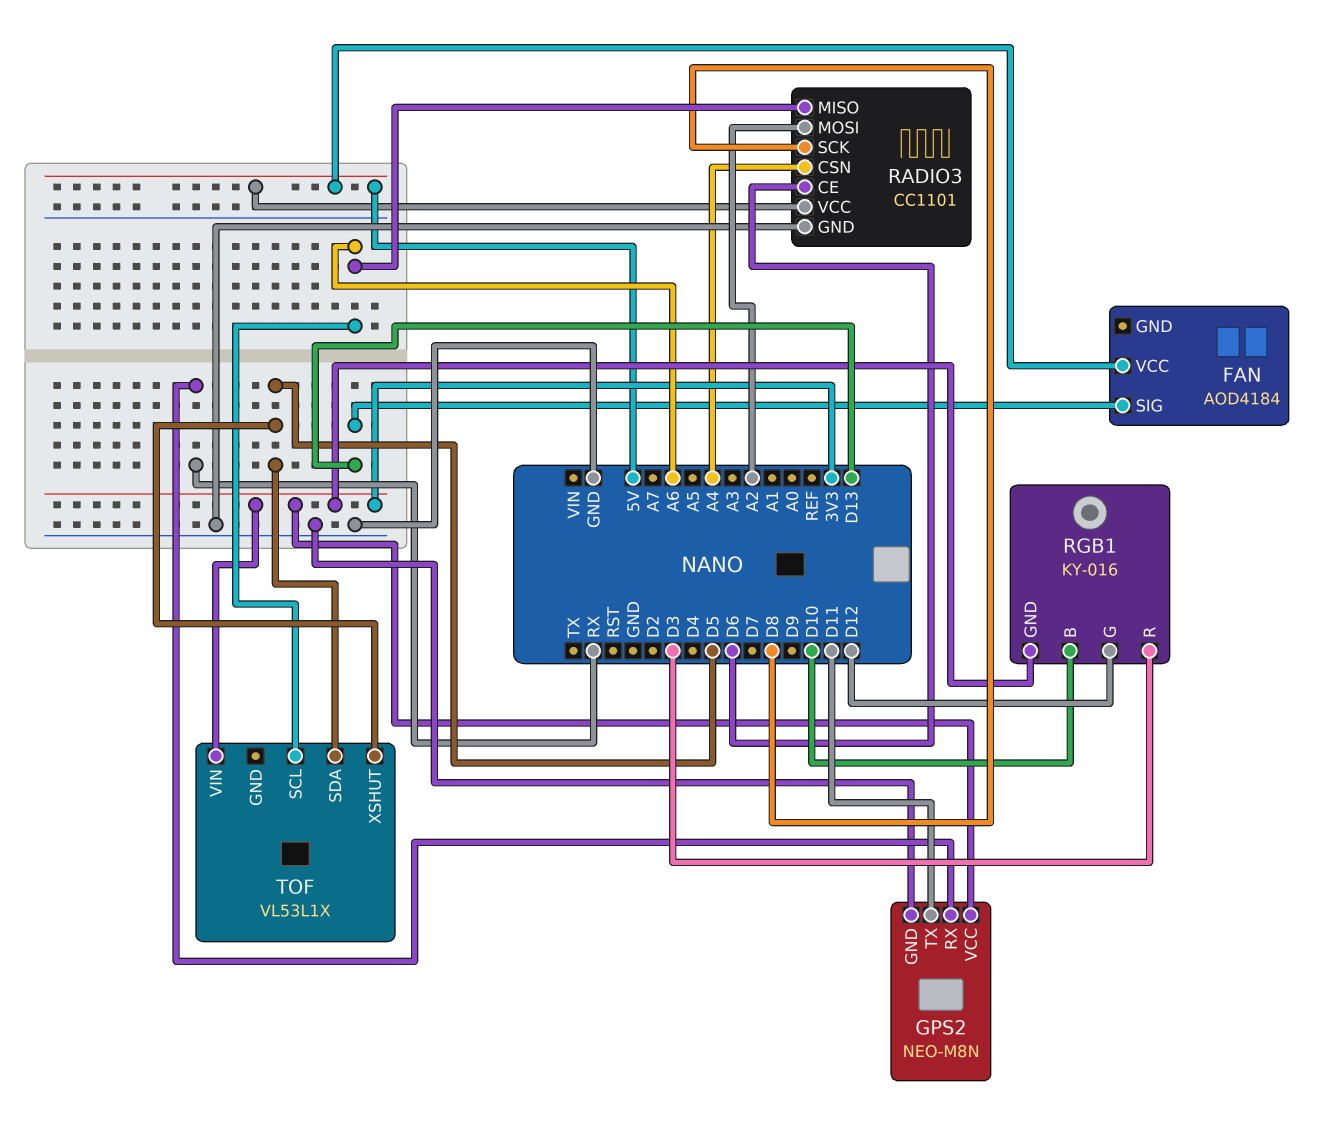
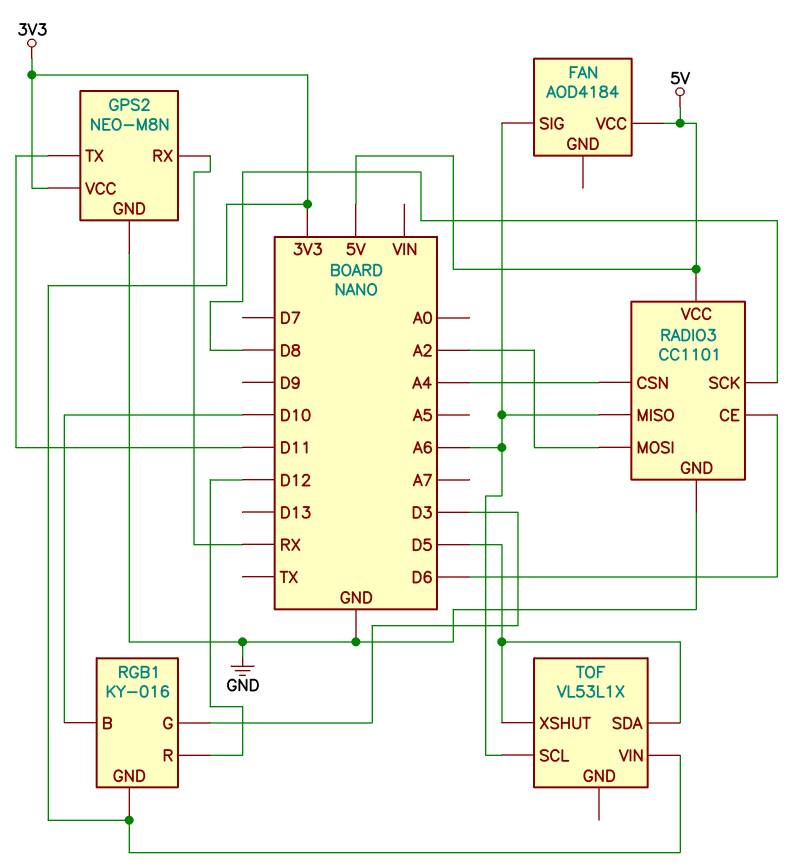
FAN pin SIG: D13 -> A6
RGB1 pin G: D12 -> D3
RGB1 pin R: D3 -> D12

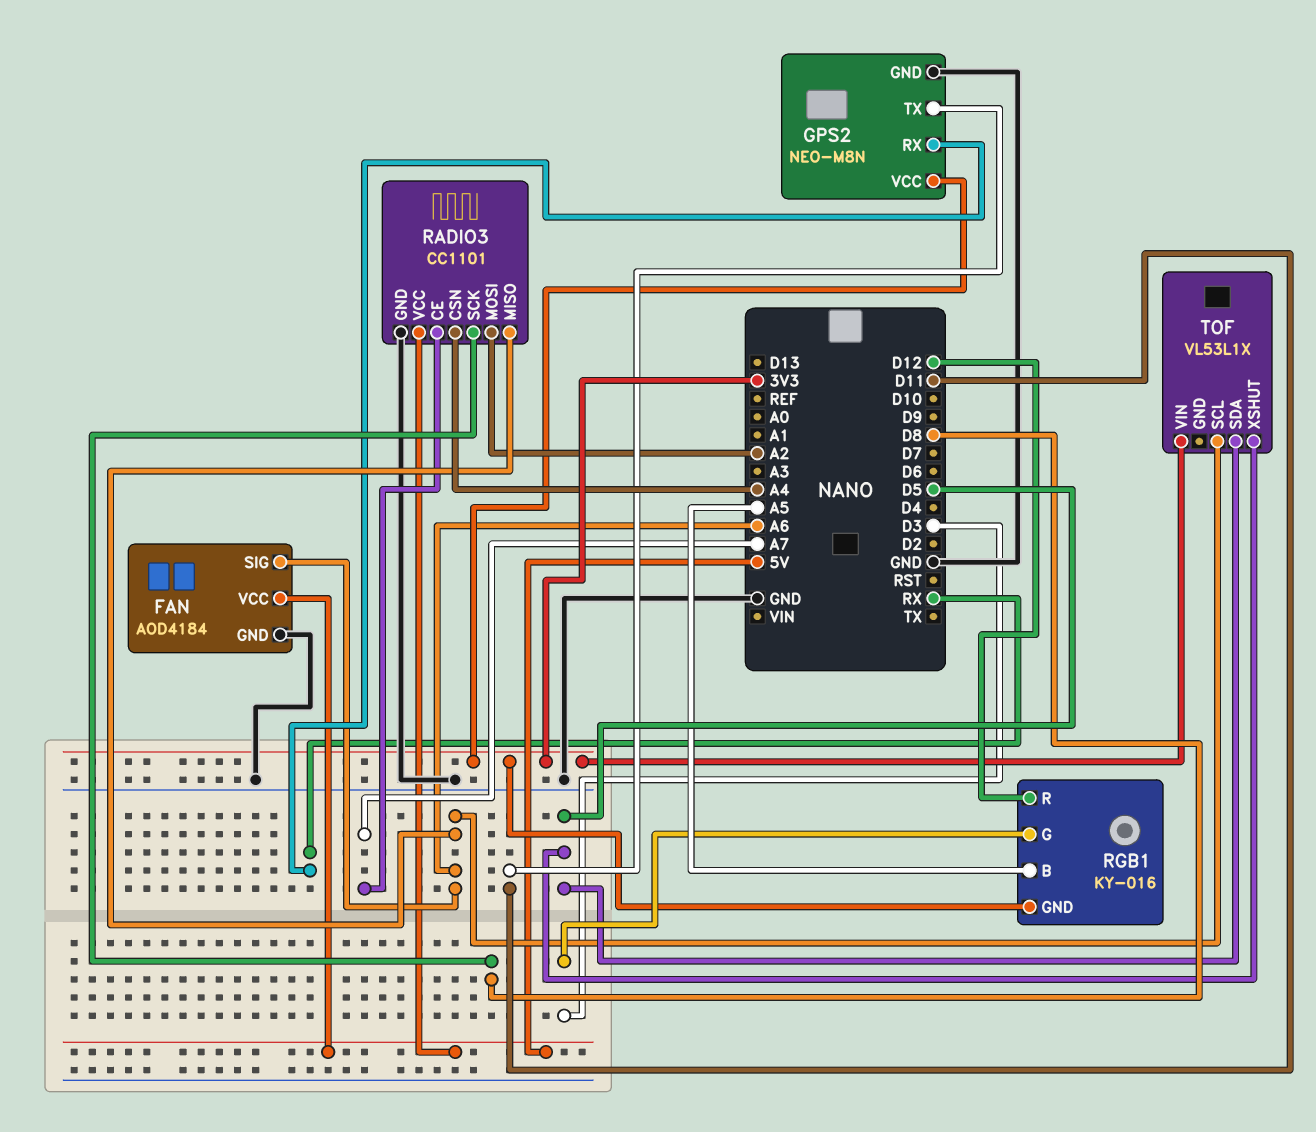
FAN pin GND: none -> GND
RADIO3 pin CE: D6 -> A7
RGB1 pin B: D10 -> A5

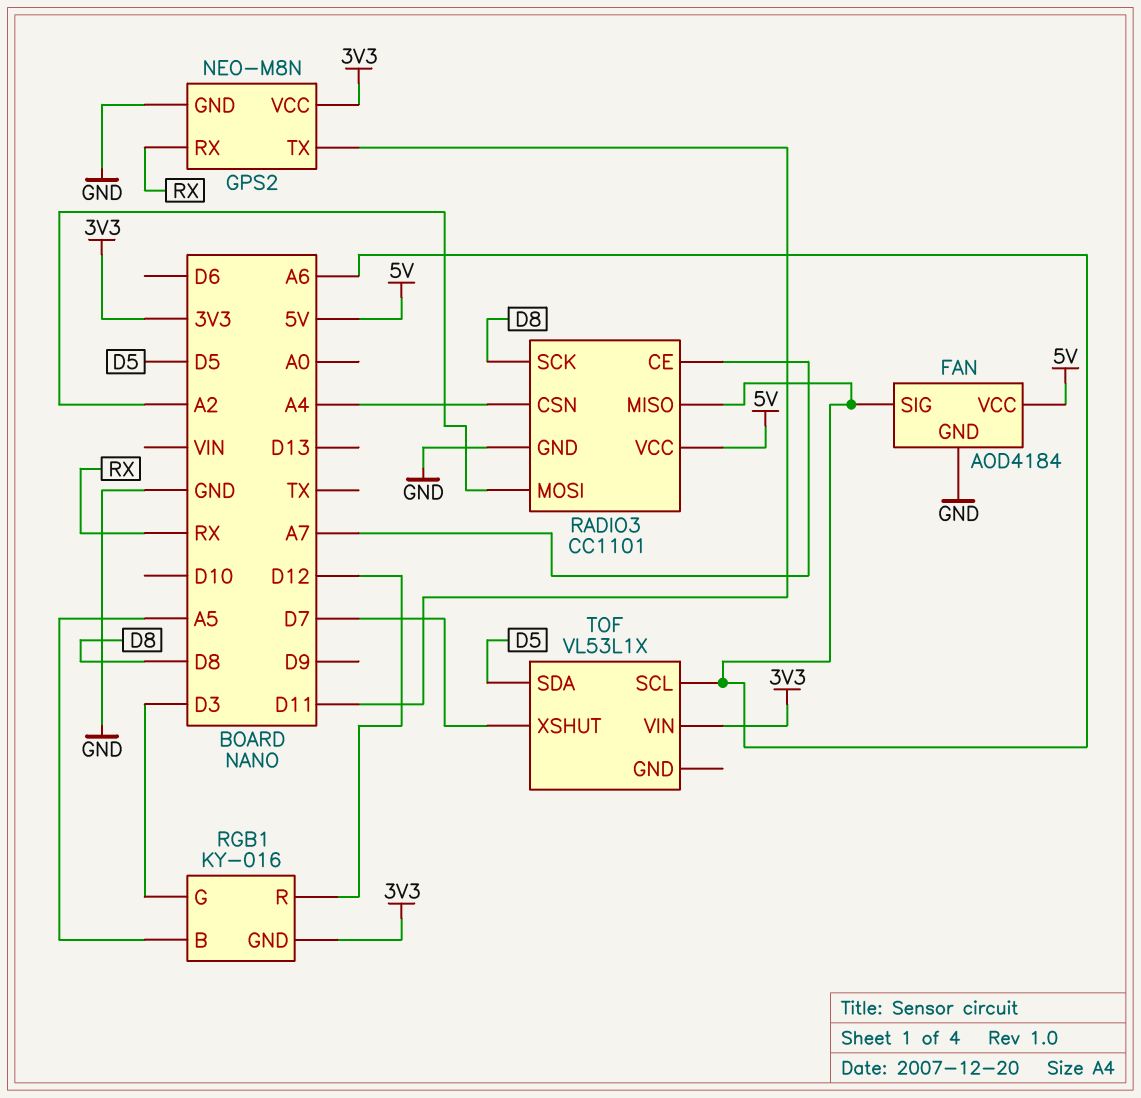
TOF pin XSHUT: D5 -> D7

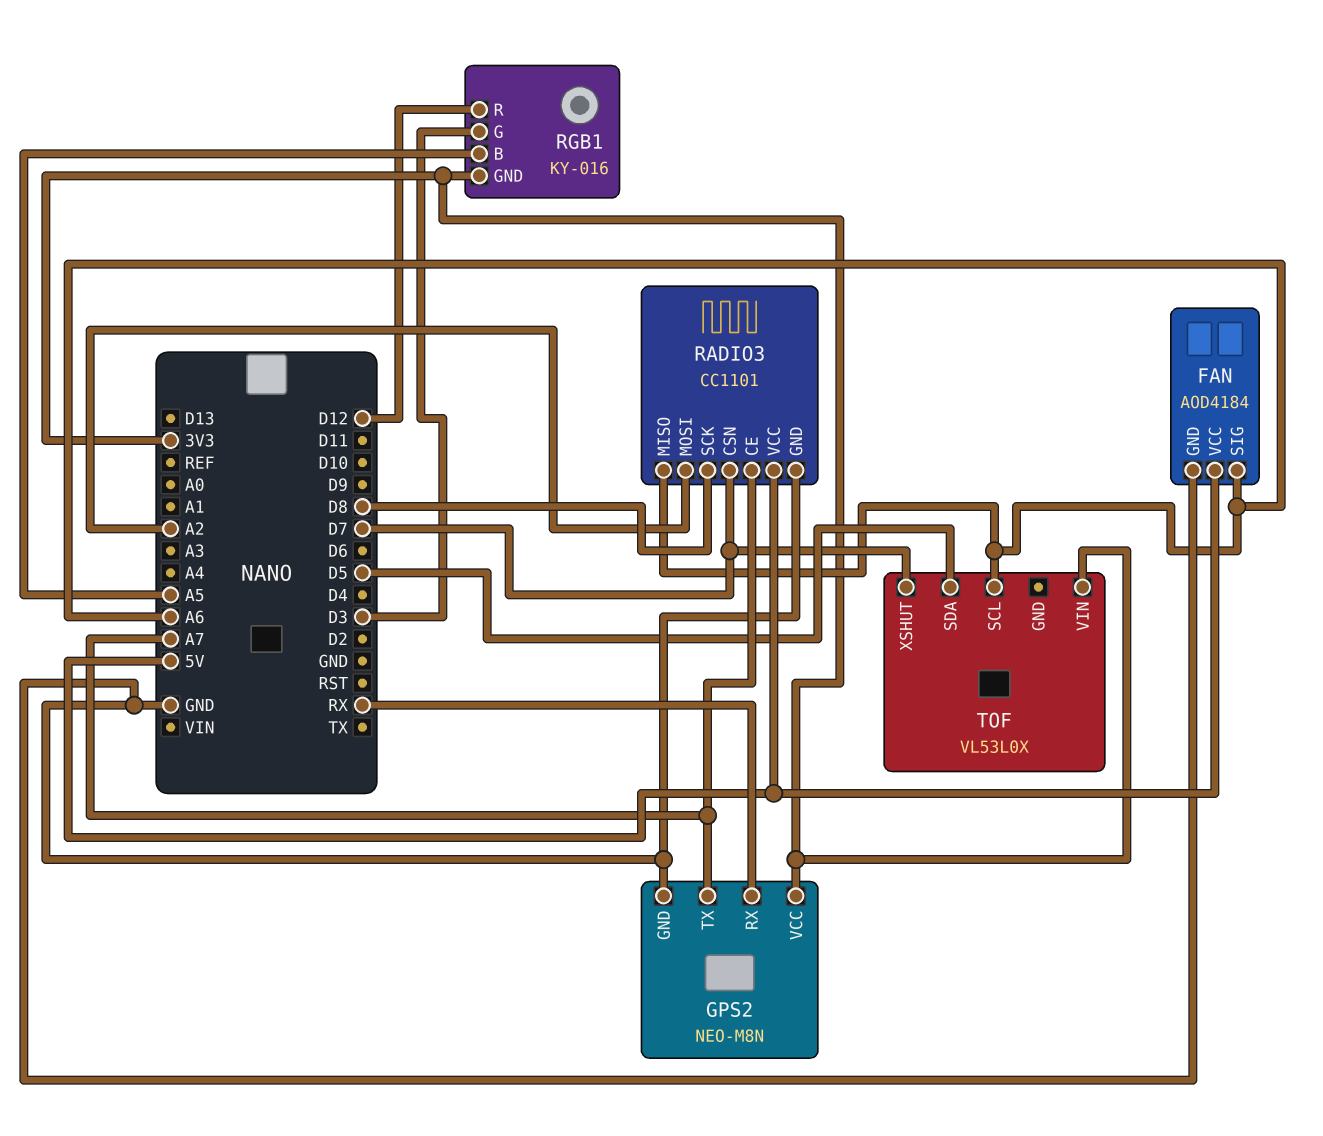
GPS2 pin TX: D11 -> A7
RADIO3 pin CSN: A4 -> D7
TOF: VL53L1X -> VL53L0X

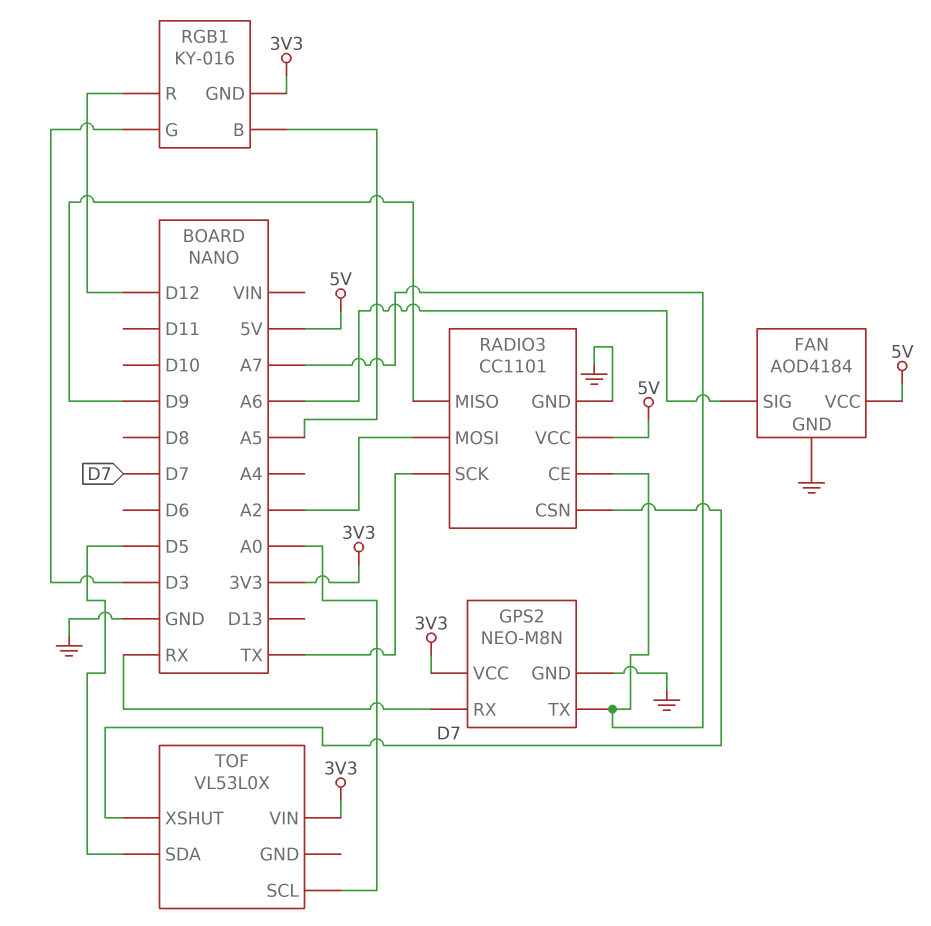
RADIO3 pin MISO: A6 -> D9
RADIO3 pin SCK: D8 -> TX
TOF pin SCL: A6 -> A0

